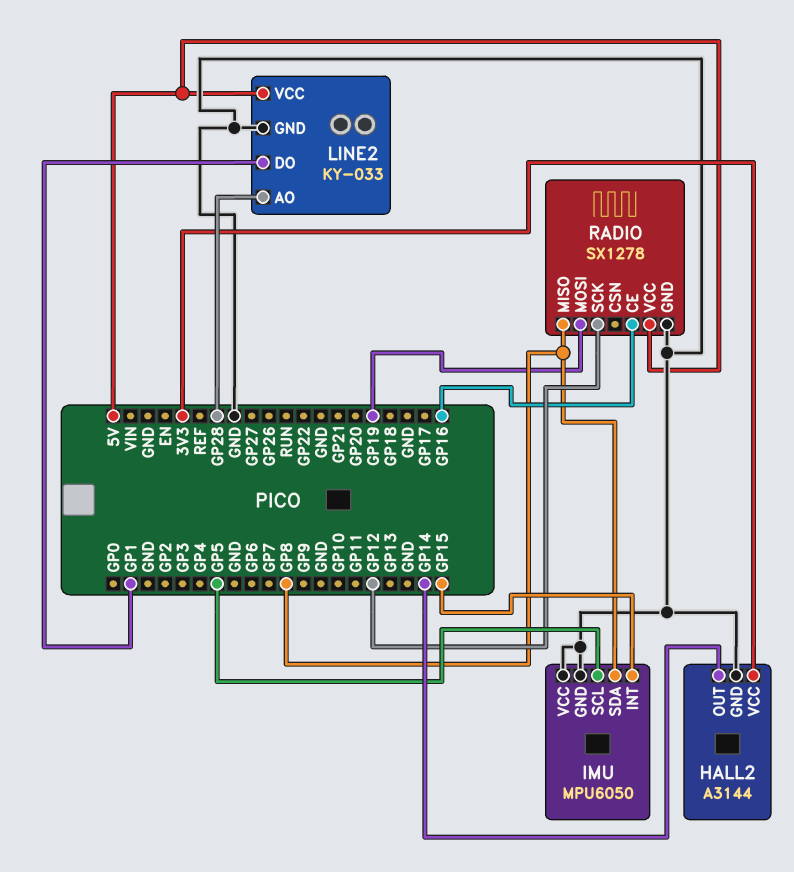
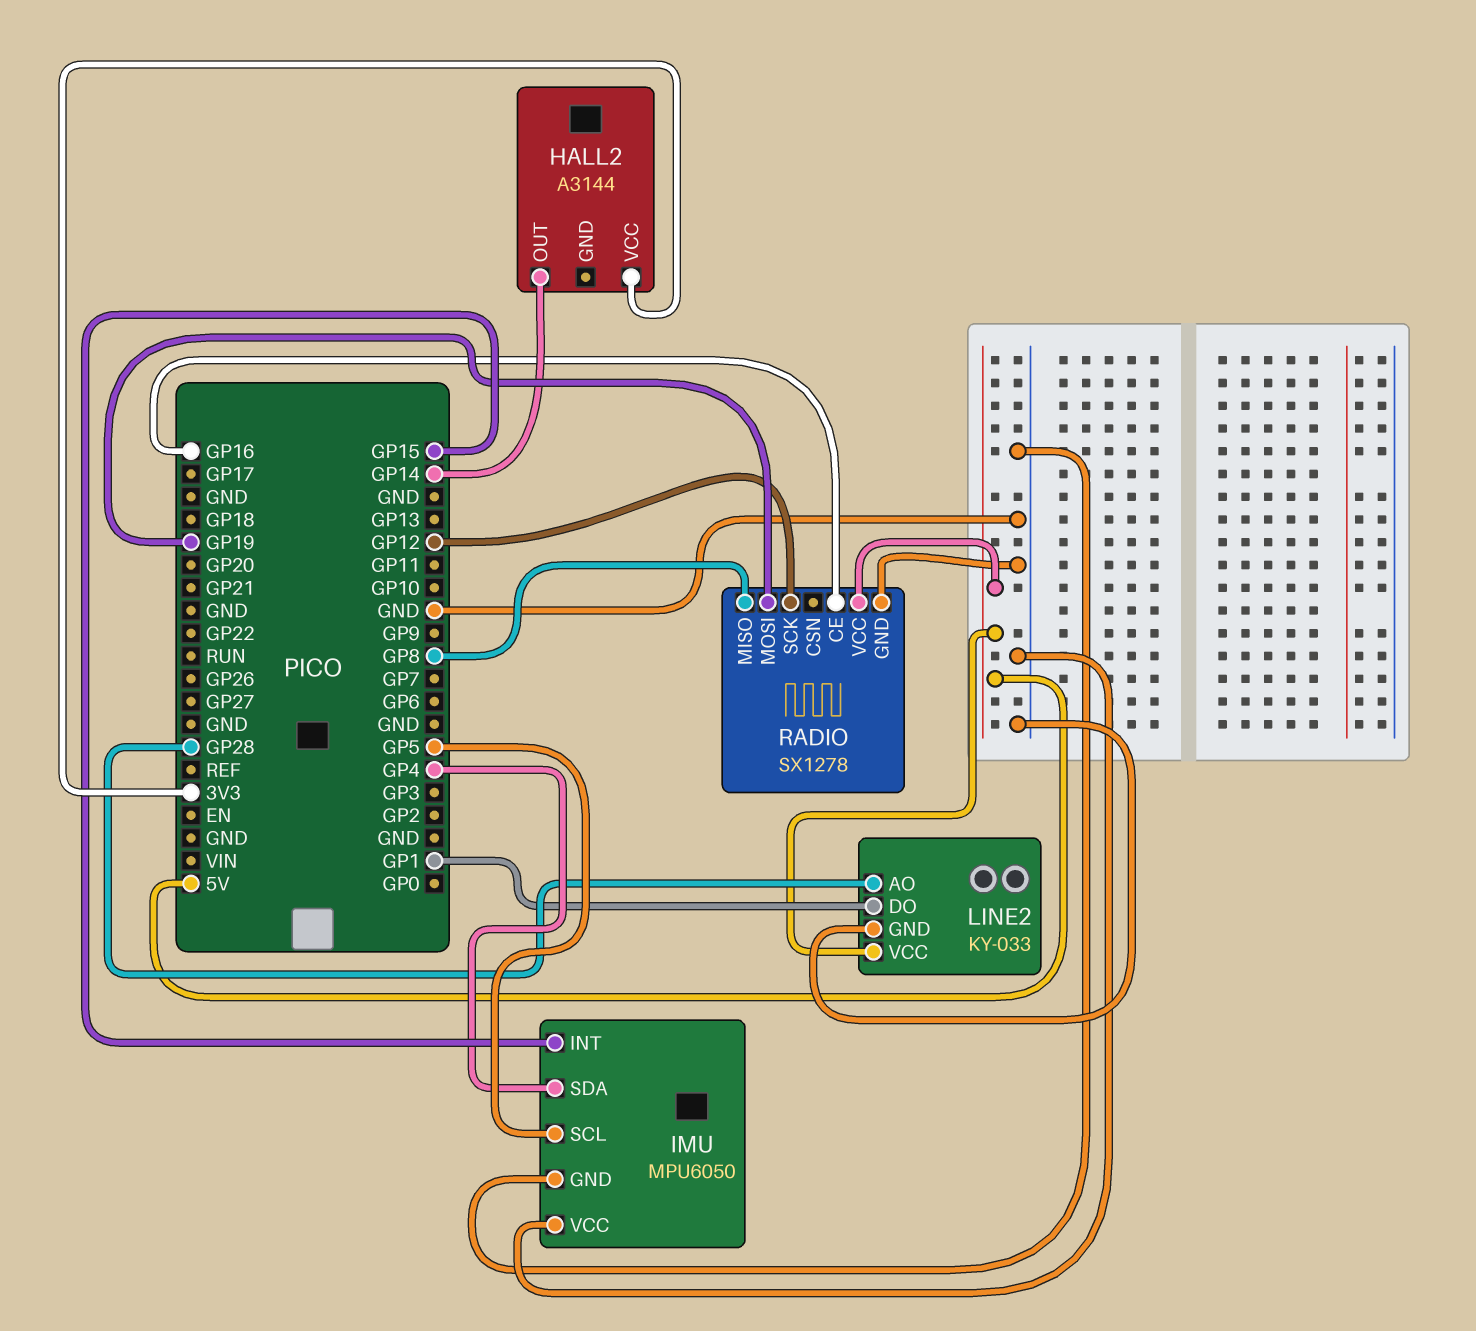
HALL2 pin GND: GND -> none
IMU pin SDA: GP8 -> GP4

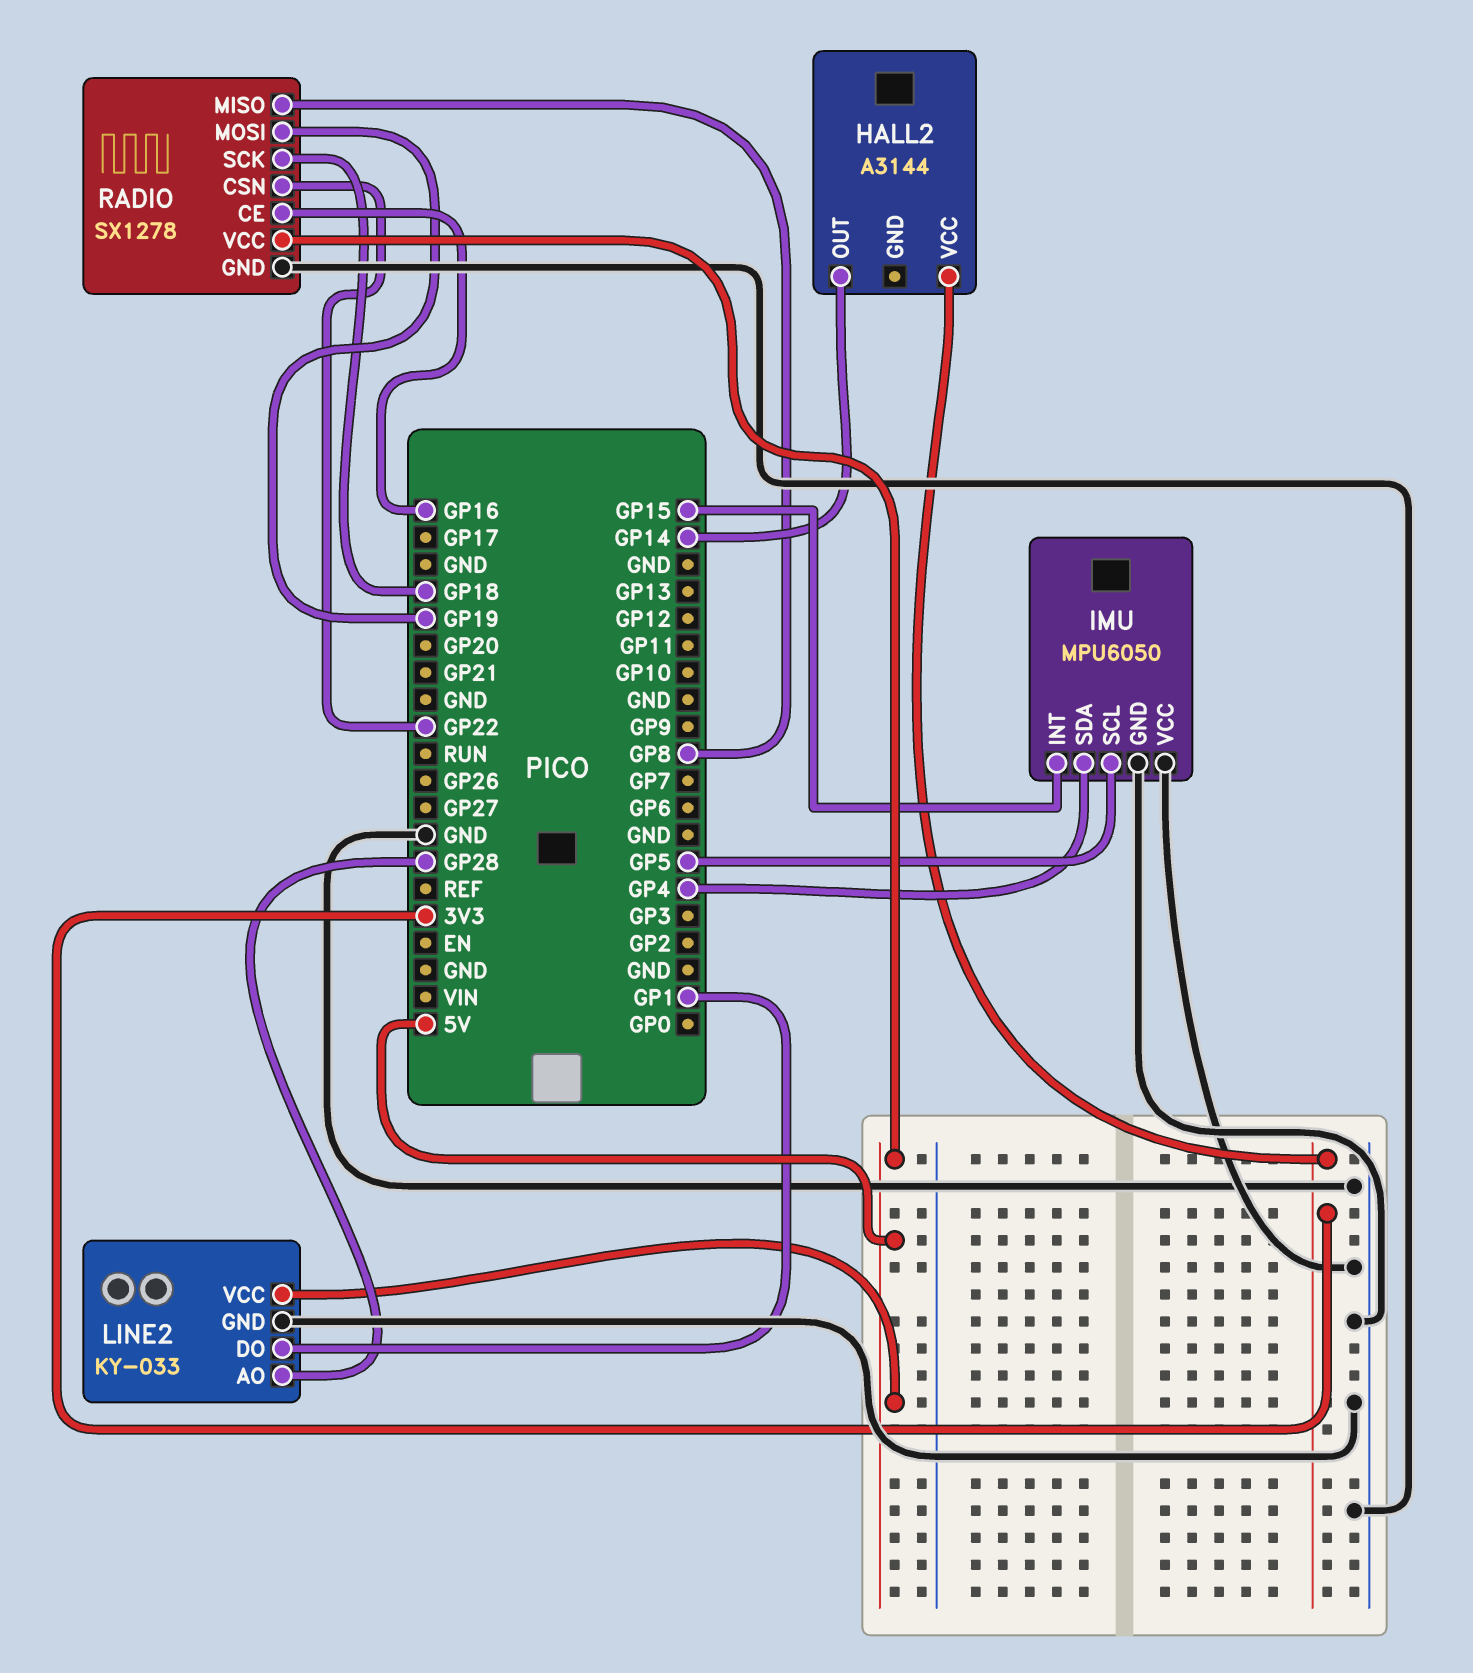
RADIO pin CSN: none -> GP22
RADIO pin SCK: GP12 -> GP18

